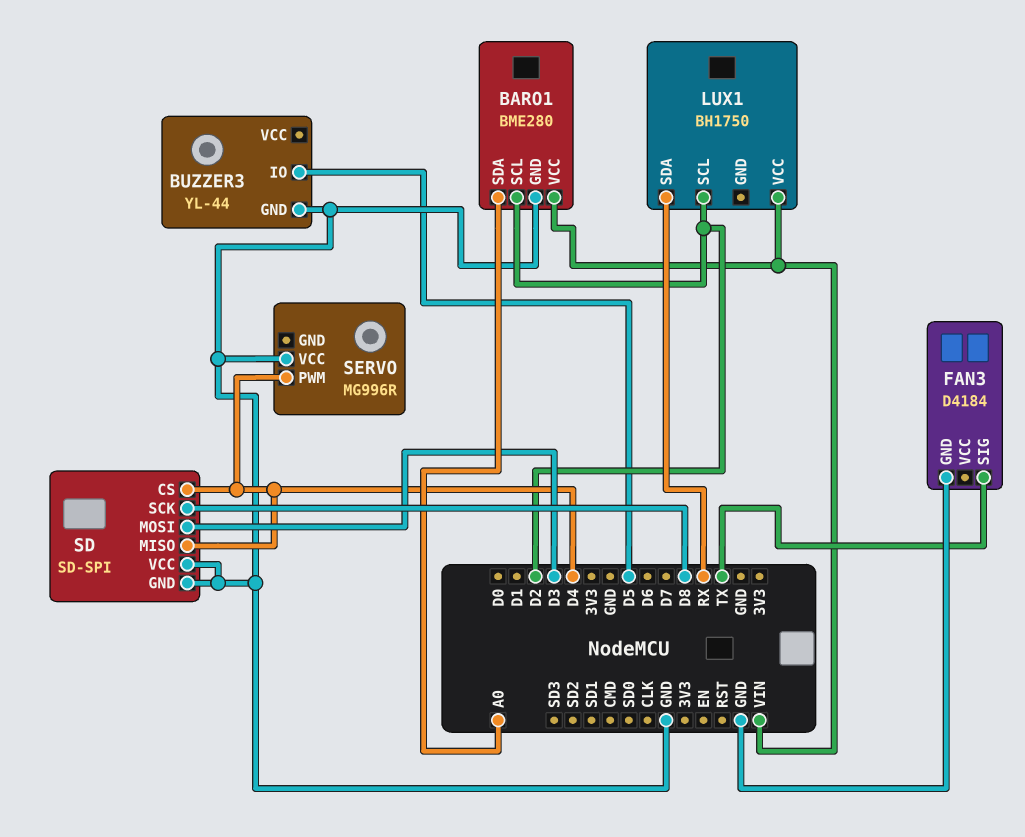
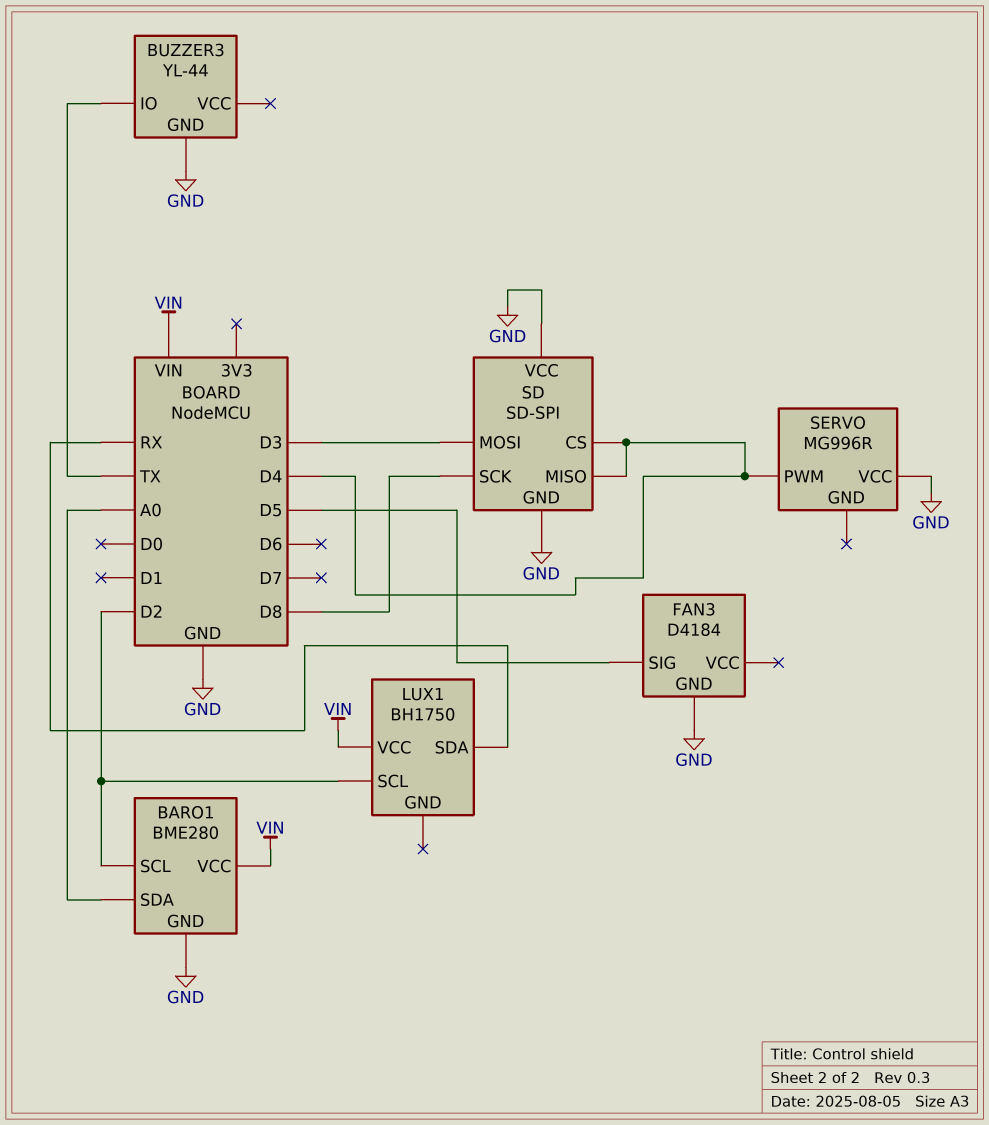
BUZZER3 pin IO: D5 -> TX
FAN3 pin SIG: TX -> D5

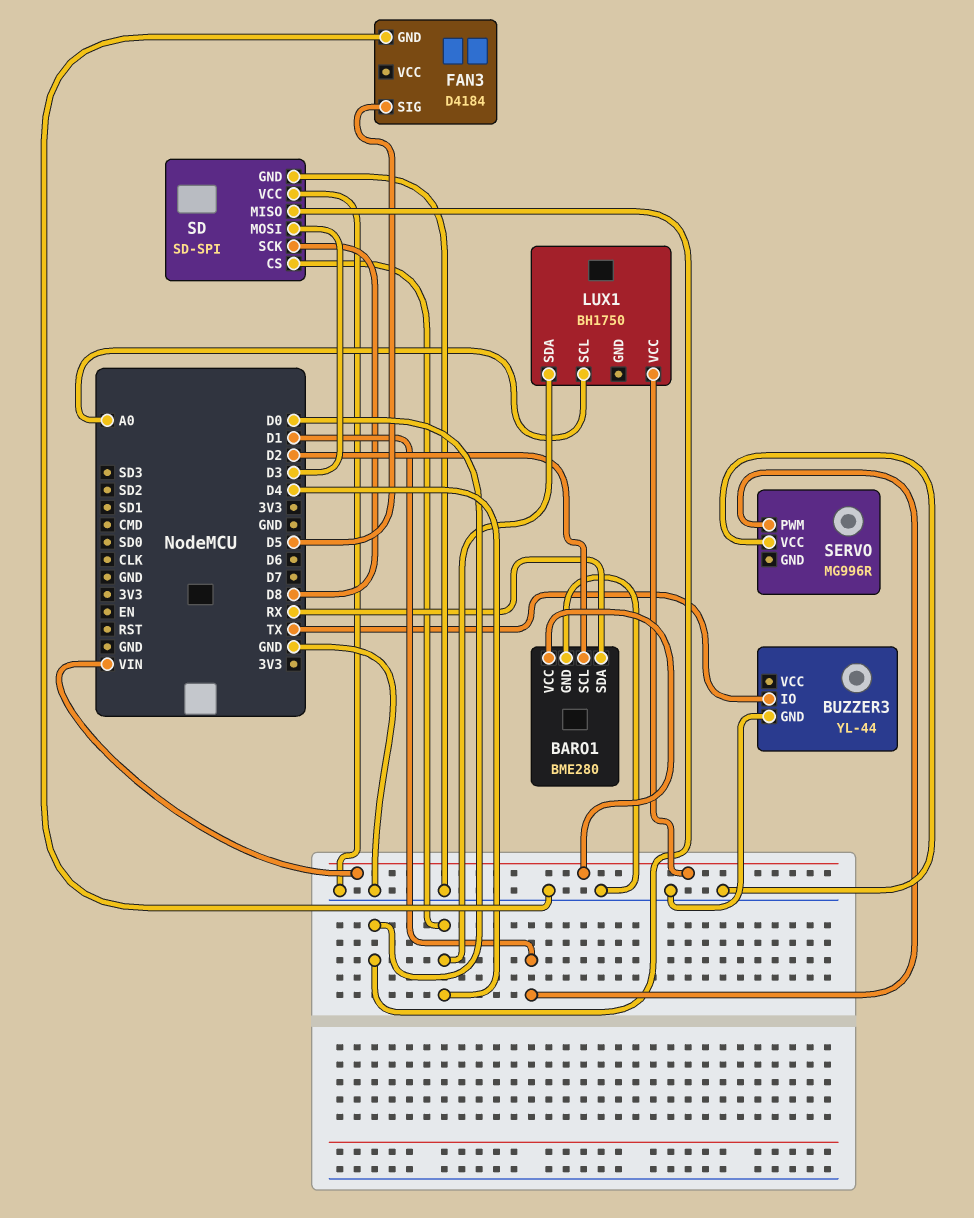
BARO1 pin SDA: A0 -> RX
LUX1 pin SCL: D2 -> A0
LUX1 pin SDA: RX -> D4
SD pin MISO: D4 -> D0
SERVO pin PWM: D4 -> D1

